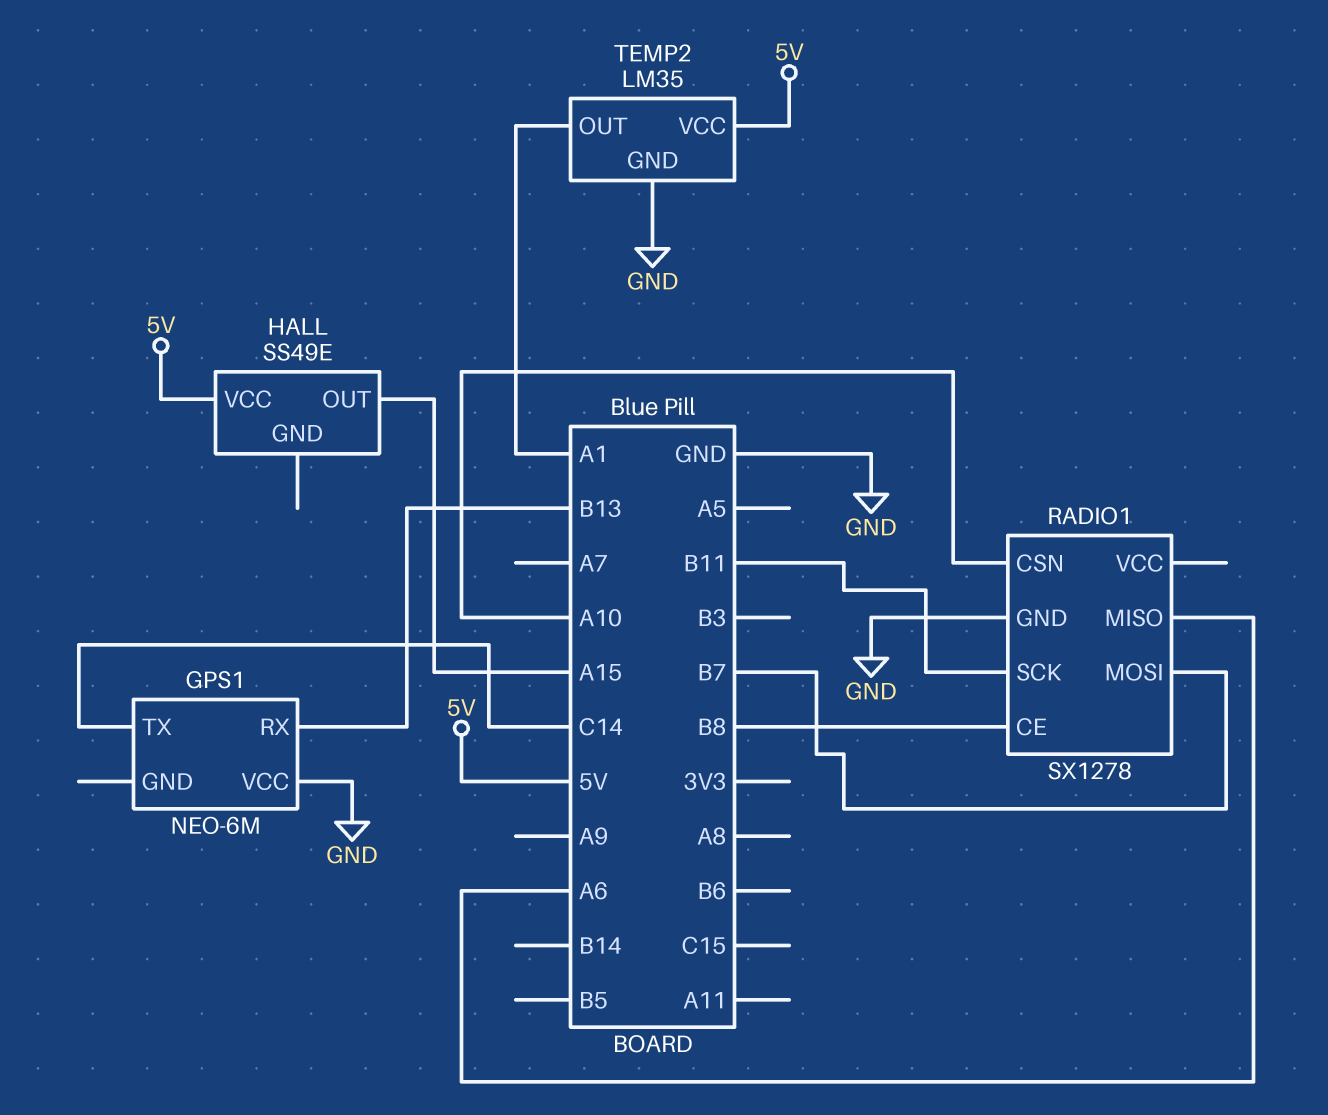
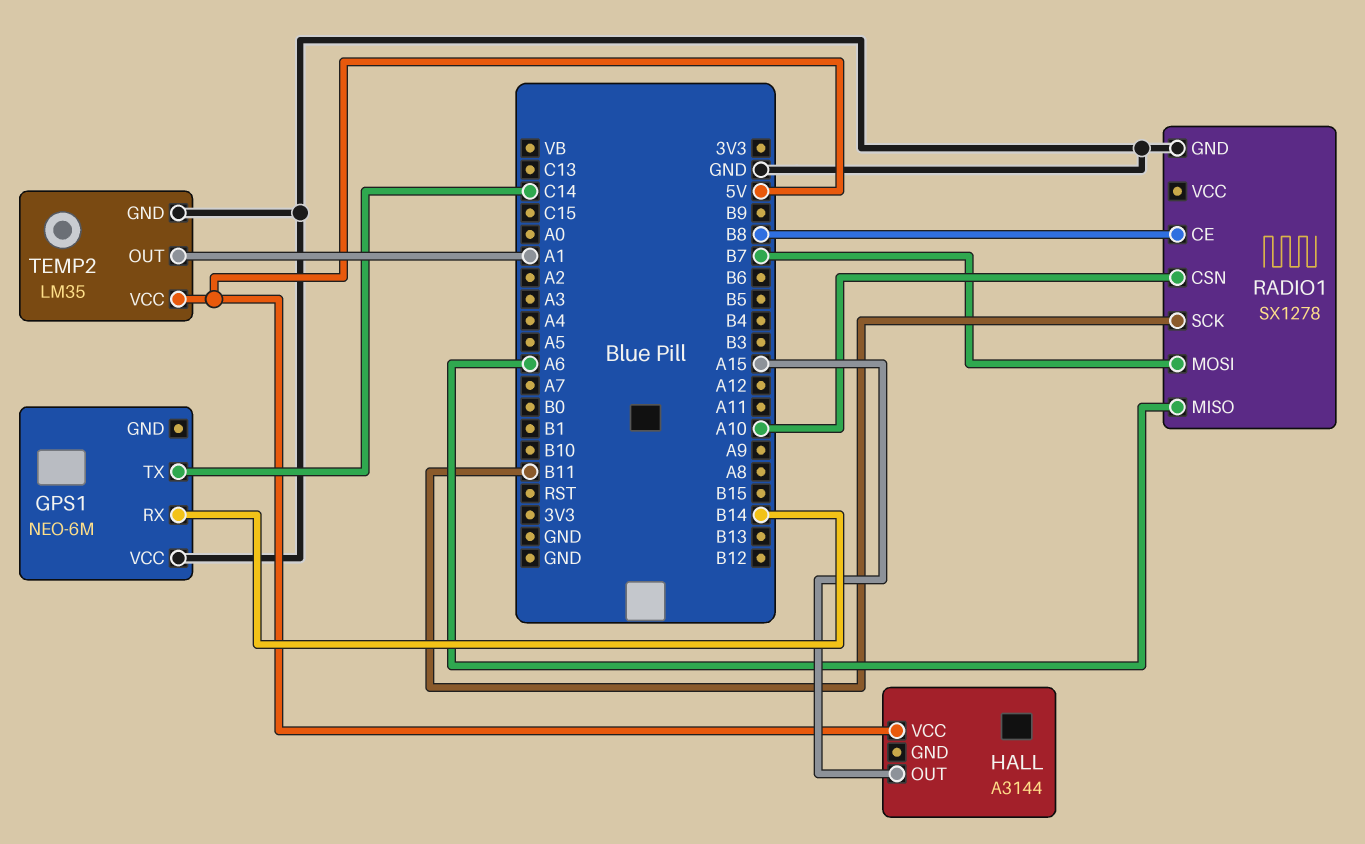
GPS1 pin RX: B13 -> B14
HALL: SS49E -> A3144

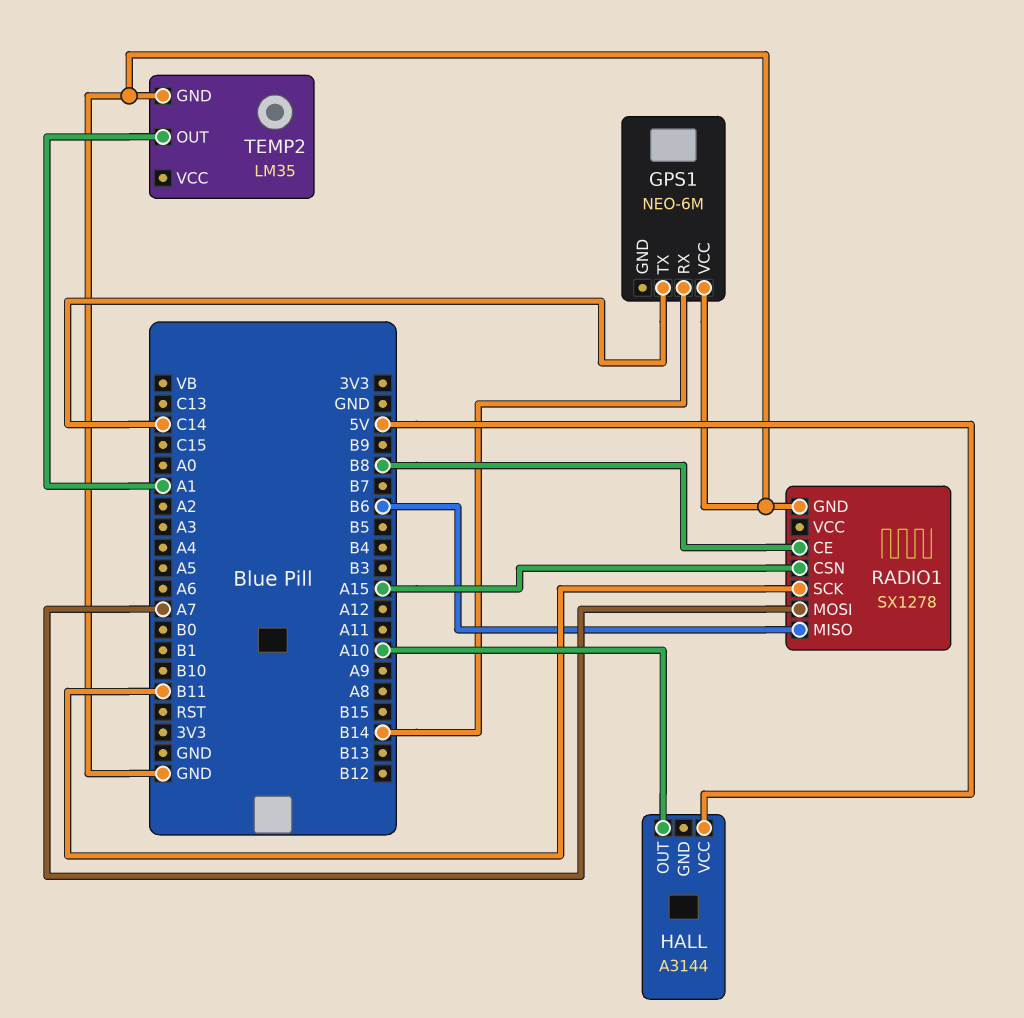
HALL pin OUT: A15 -> A10
RADIO1 pin CSN: A10 -> A15
RADIO1 pin MISO: A6 -> B6
RADIO1 pin MOSI: B7 -> A7
TEMP2 pin VCC: 5V -> none

